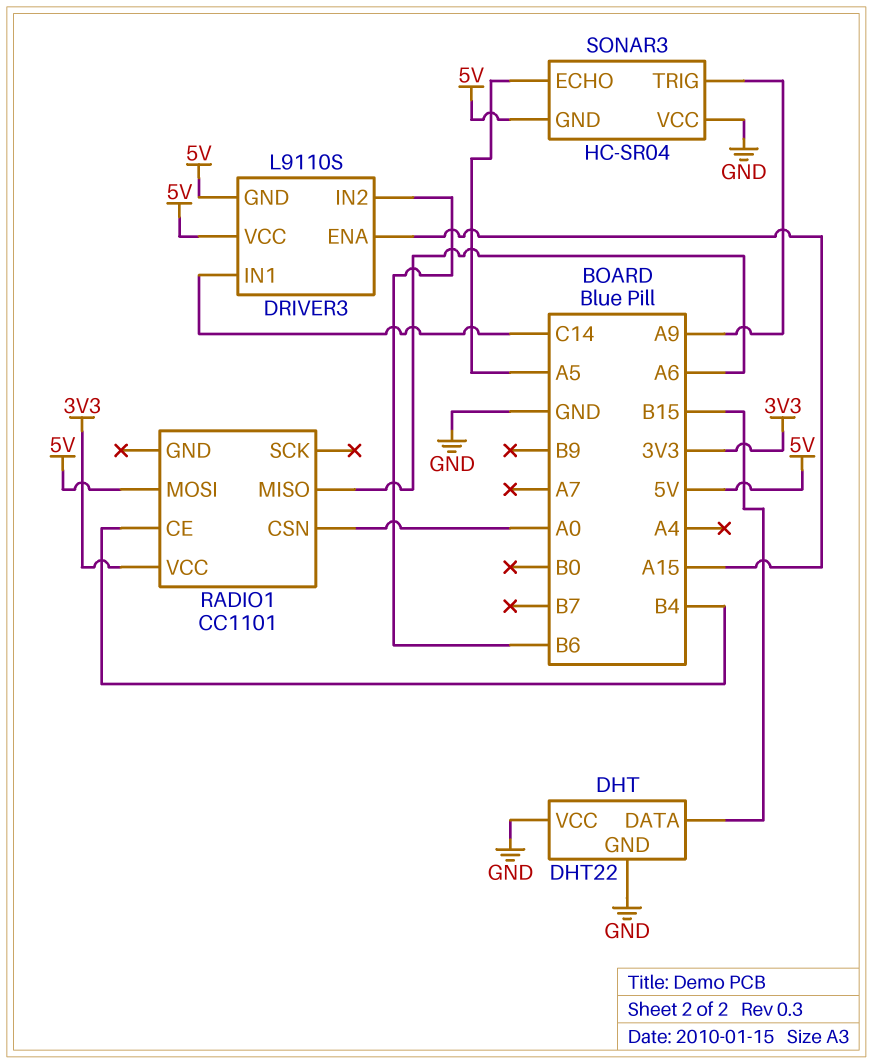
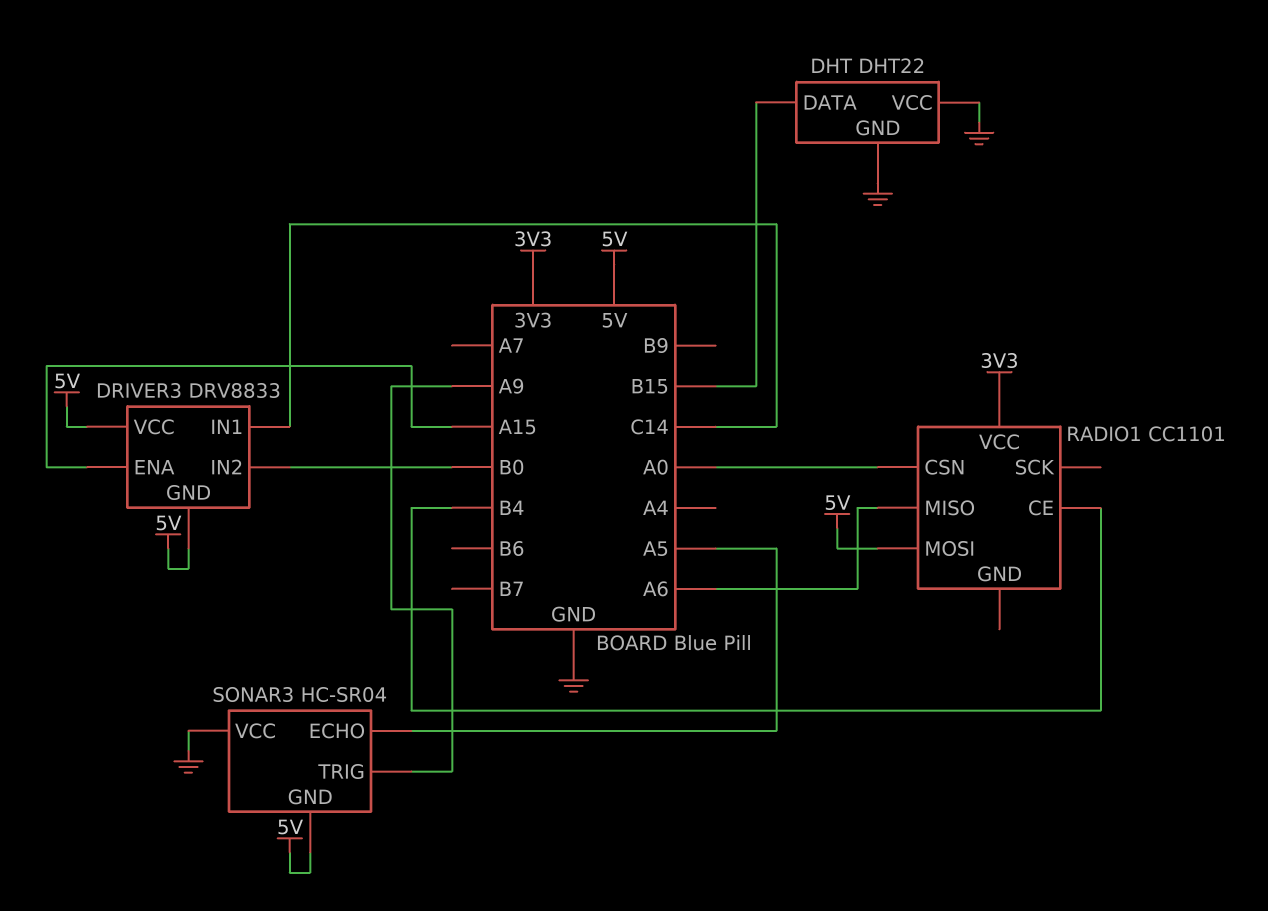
DRIVER3: L9110S -> DRV8833
DRIVER3 pin IN2: B6 -> B0

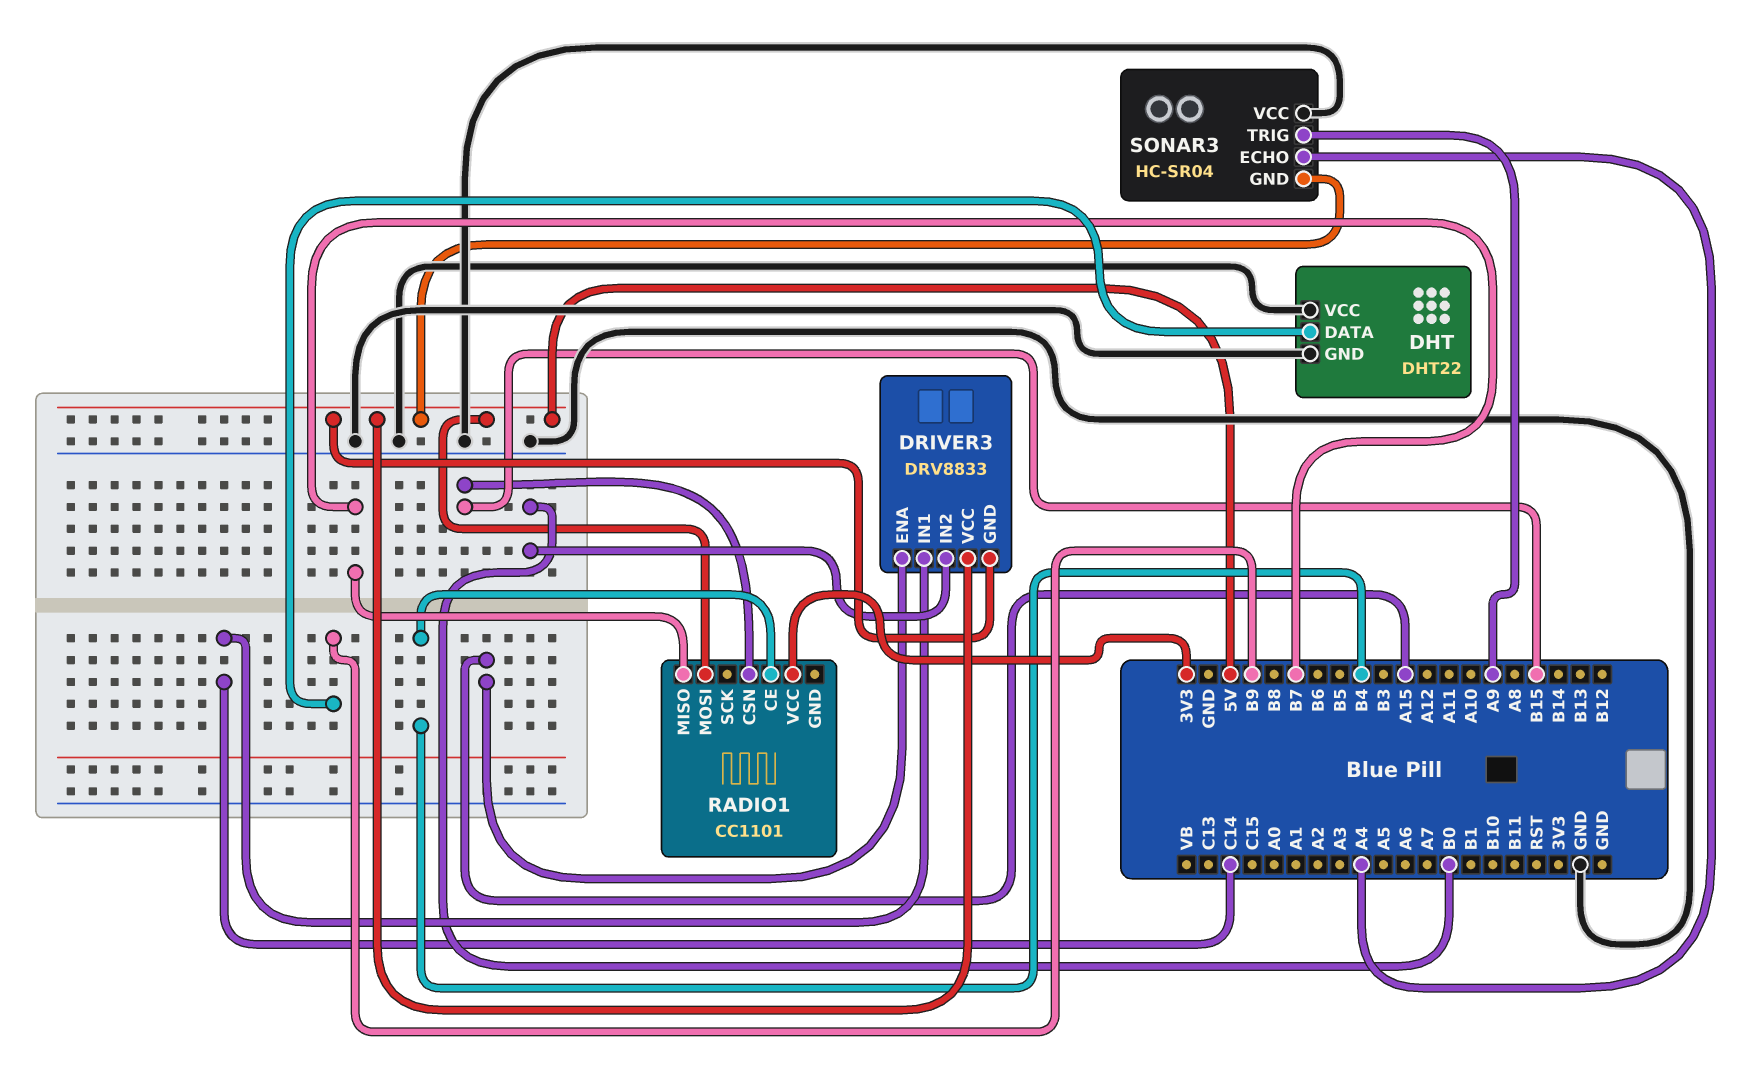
DHT pin DATA: B15 -> B9
RADIO1 pin CSN: A0 -> B15
RADIO1 pin MISO: A6 -> B7
SONAR3 pin ECHO: A5 -> A4

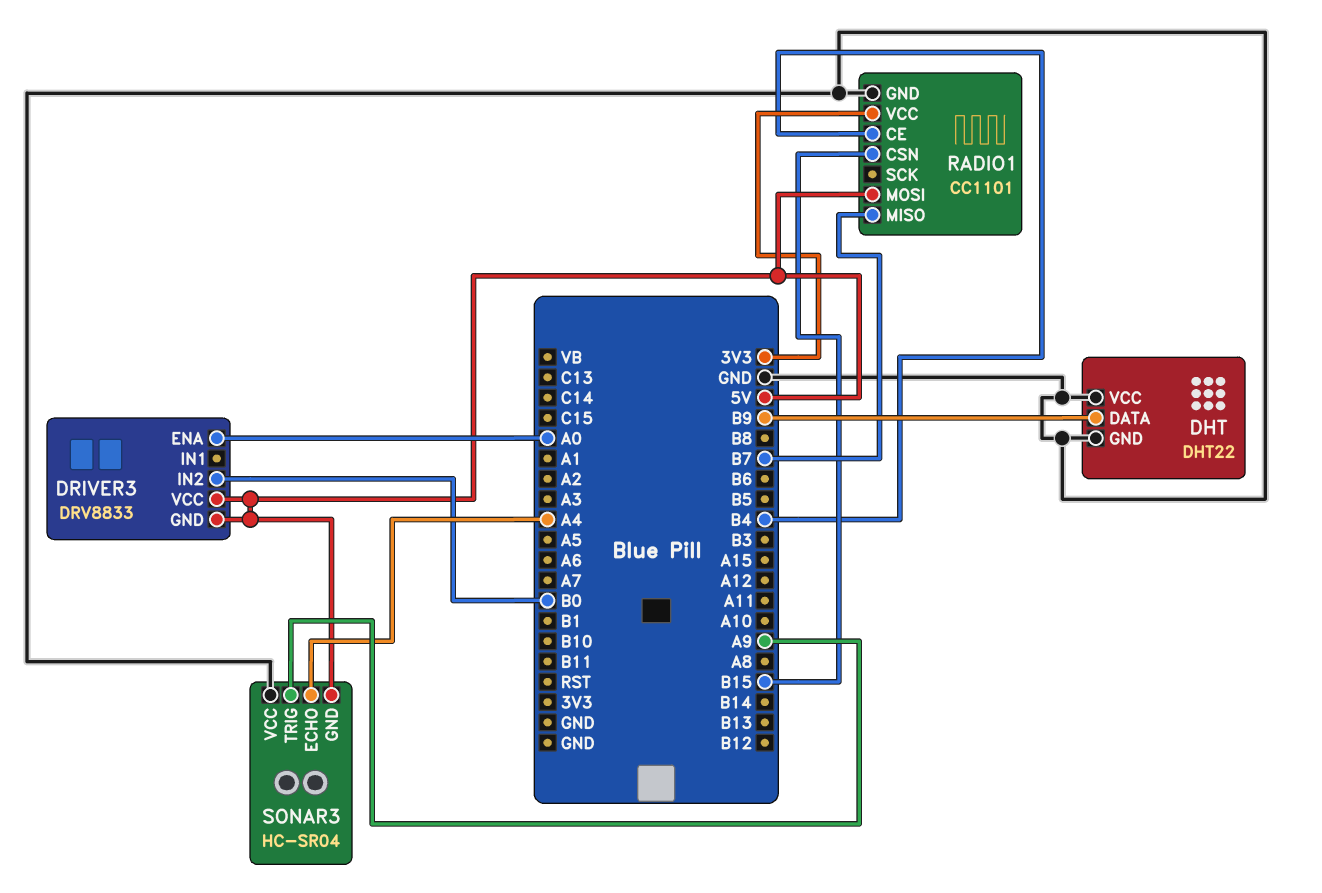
DRIVER3 pin ENA: A15 -> A0
DRIVER3 pin IN1: C14 -> none
RADIO1 pin GND: none -> GND

